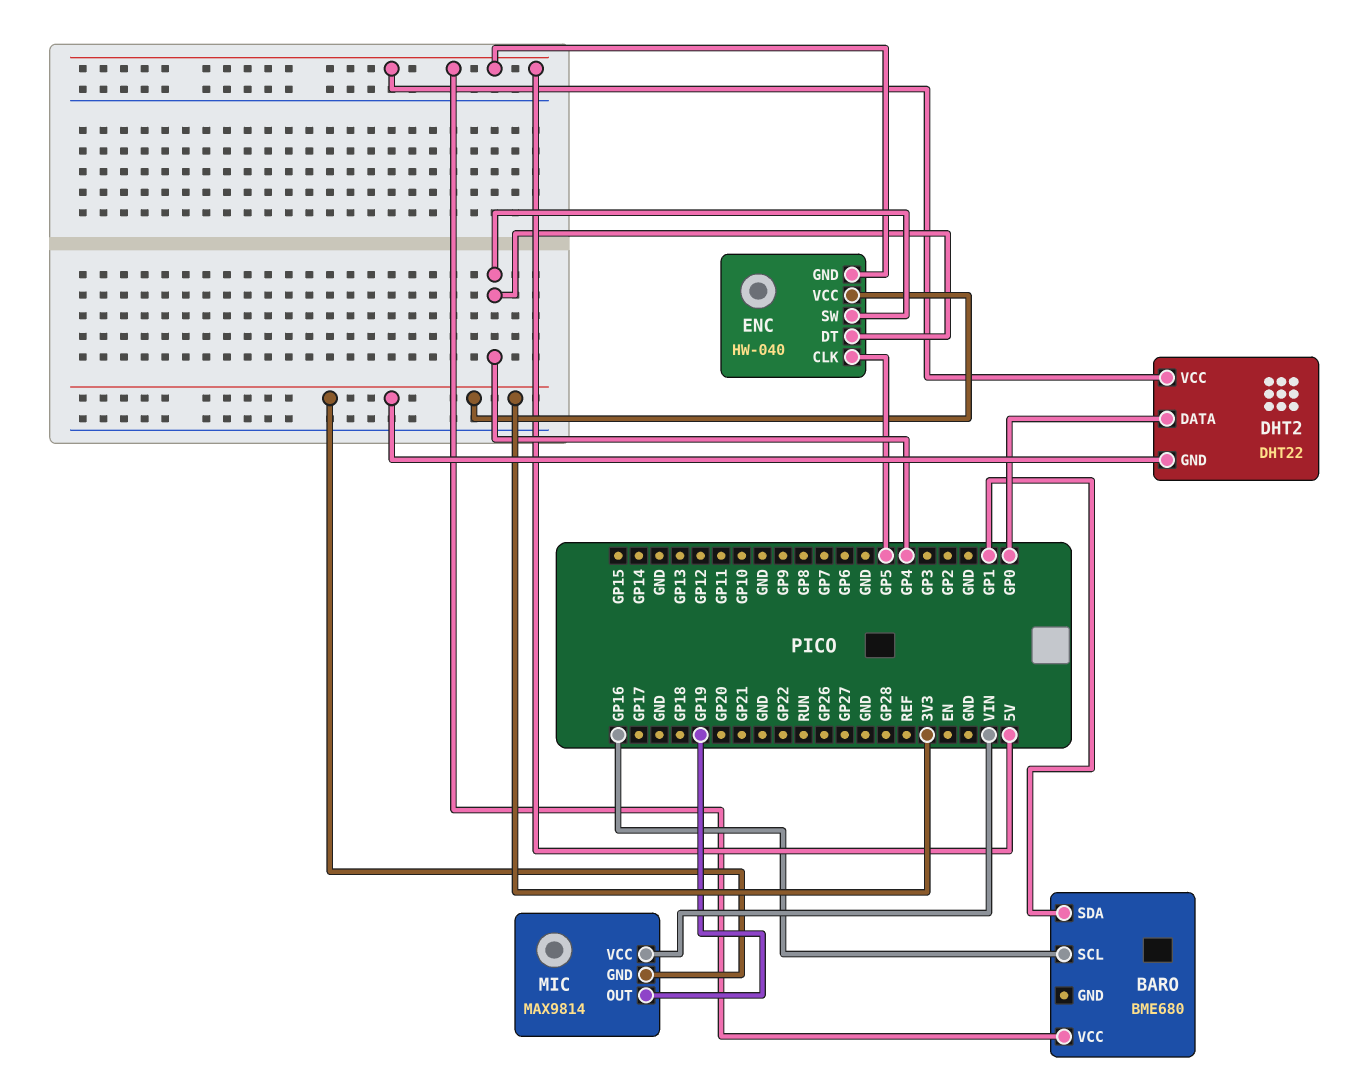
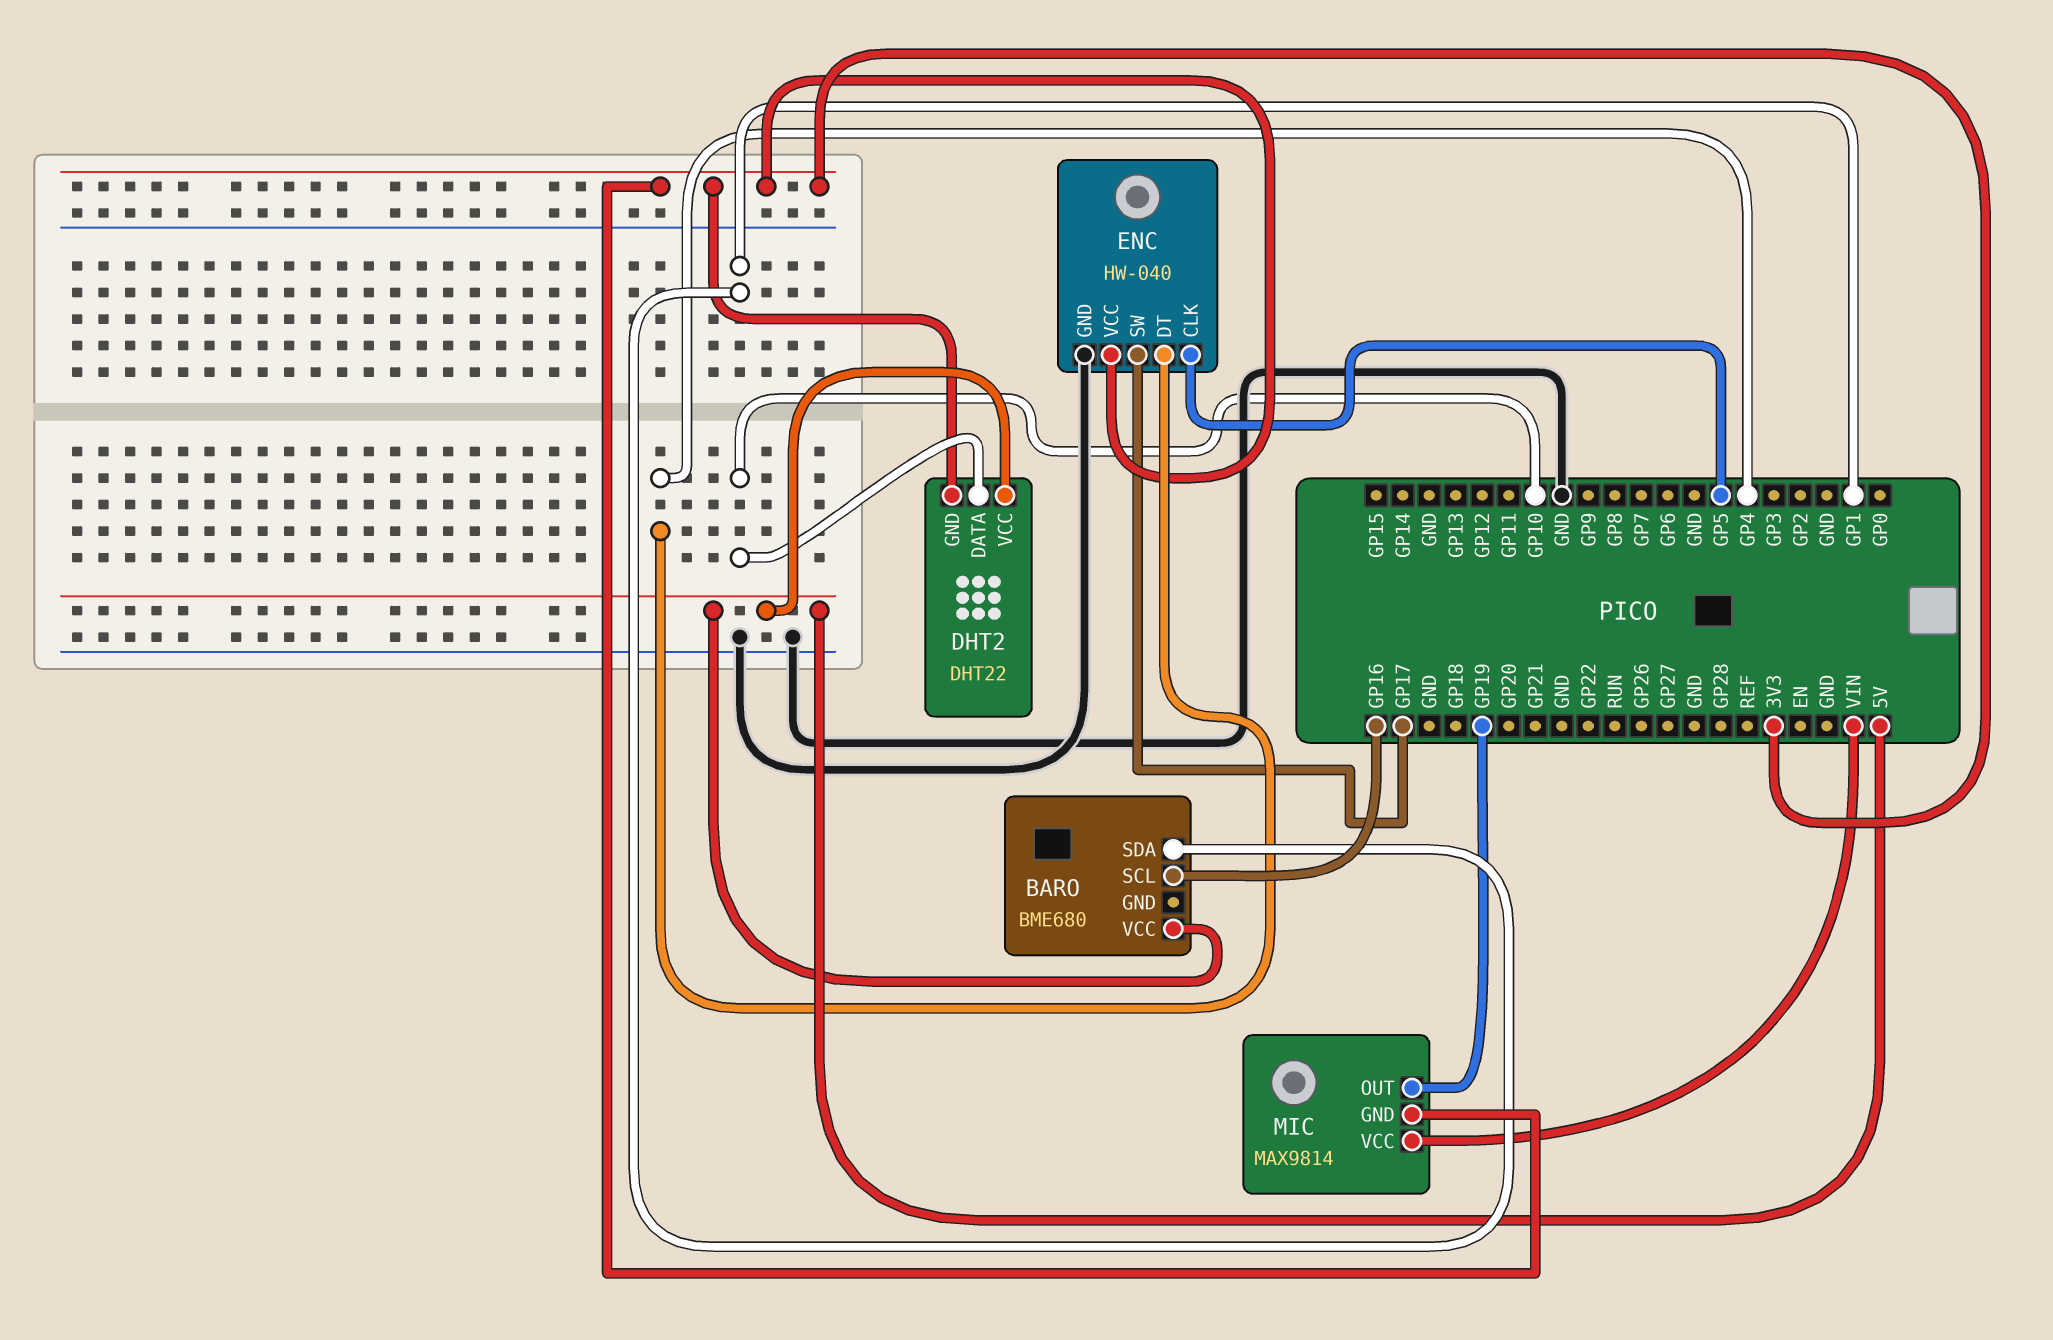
DHT2 pin DATA: GP0 -> GP10
ENC pin GND: 5V -> GND
ENC pin SW: GP4 -> GP17

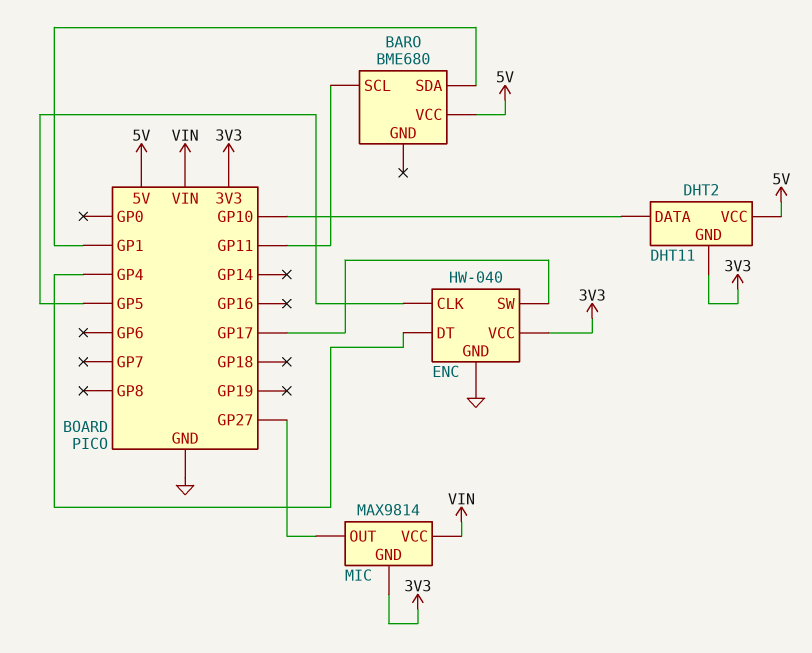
BARO pin SCL: GP16 -> GP11
DHT2: DHT22 -> DHT11
MIC pin OUT: GP19 -> GP27

